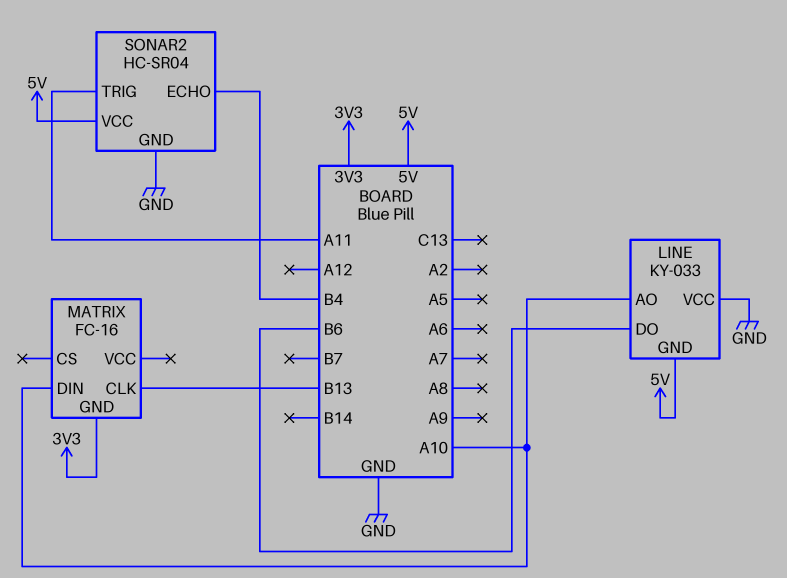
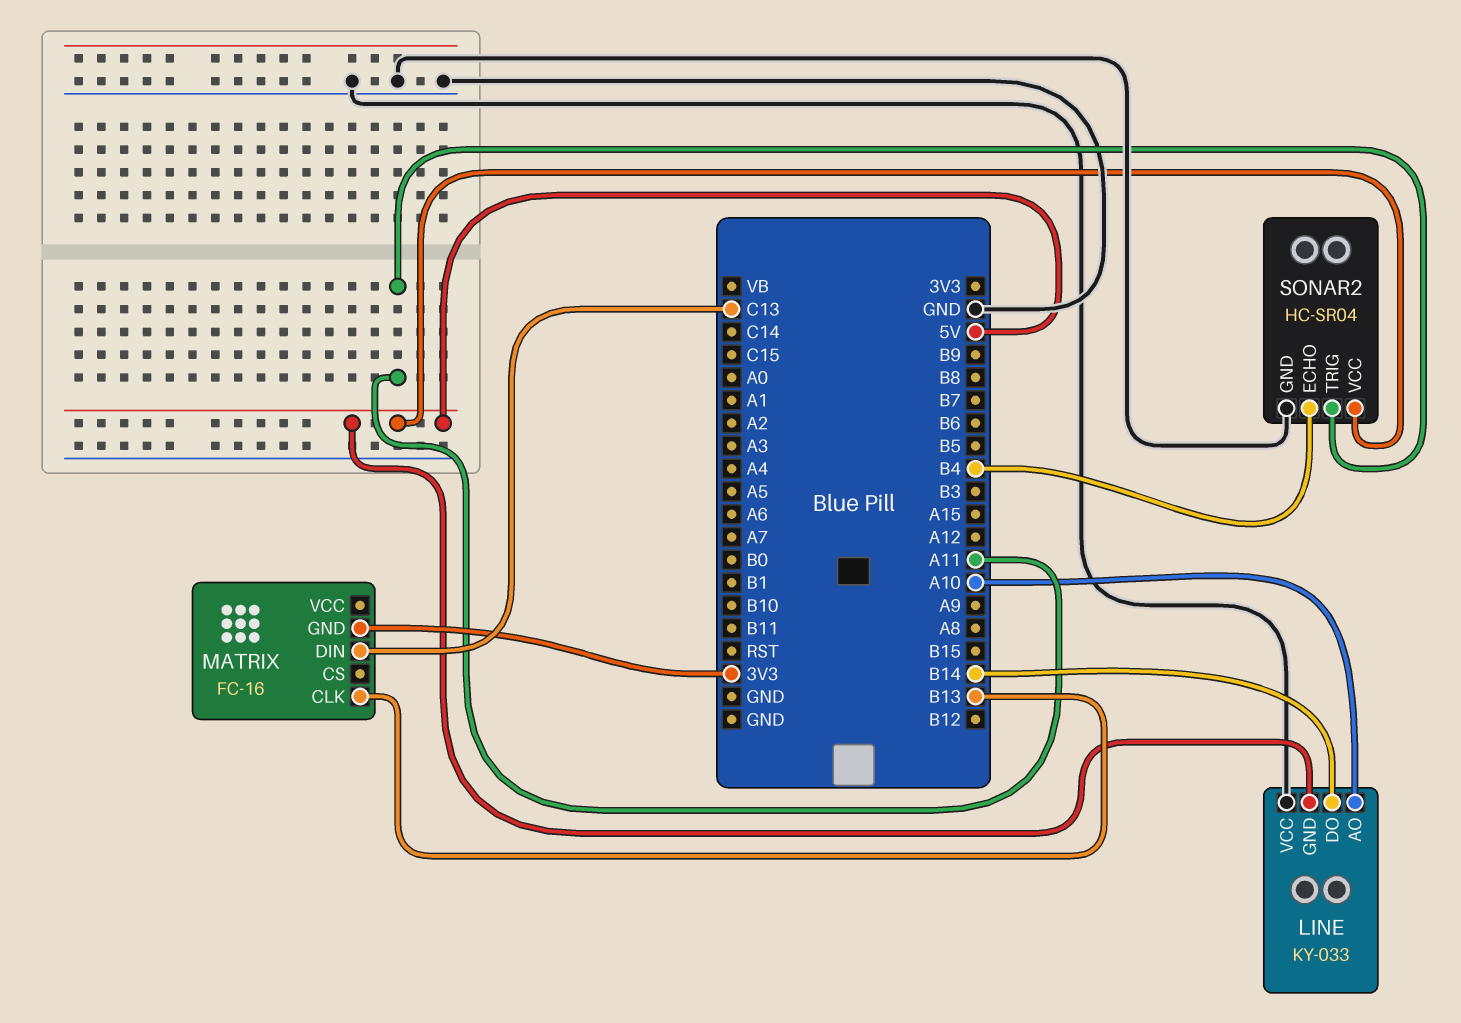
LINE pin DO: B6 -> B14
MATRIX pin DIN: A10 -> C13

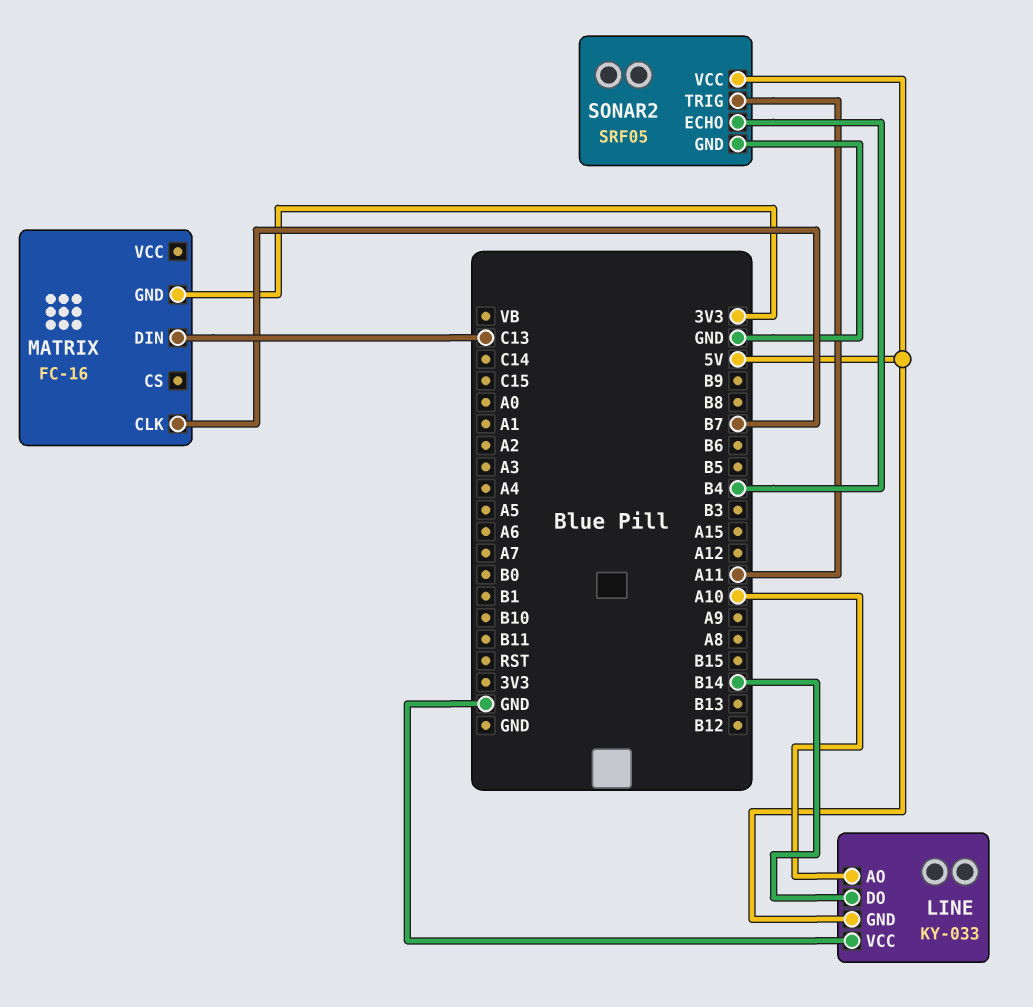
MATRIX pin CLK: B13 -> B7
SONAR2: HC-SR04 -> SRF05

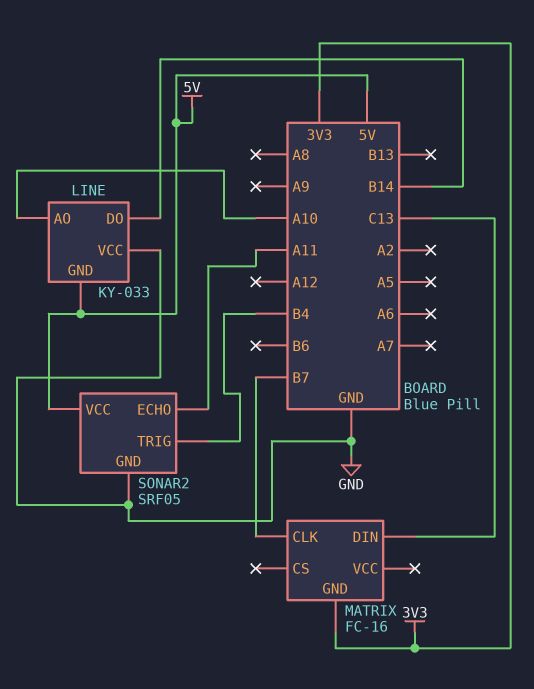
SONAR2 pin ECHO: B4 -> A11
SONAR2 pin TRIG: A11 -> B4

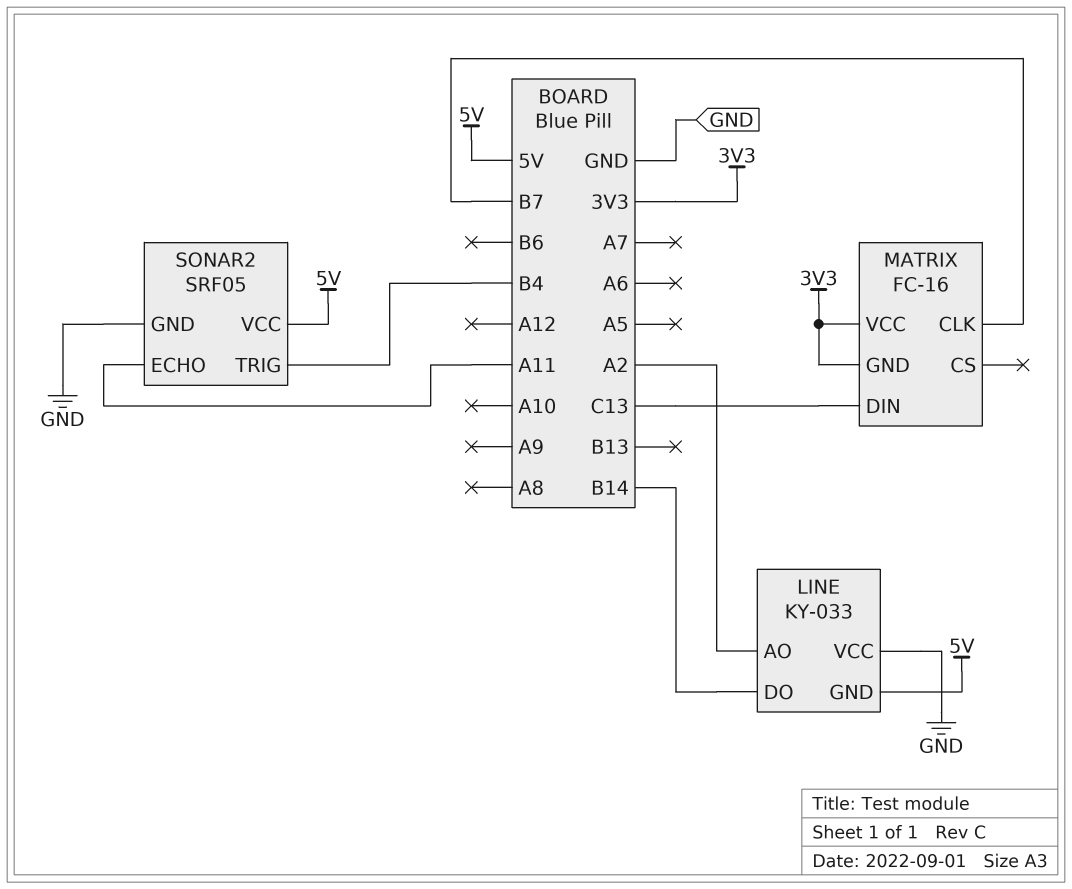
LINE pin AO: A10 -> A2
MATRIX pin VCC: none -> 3V3

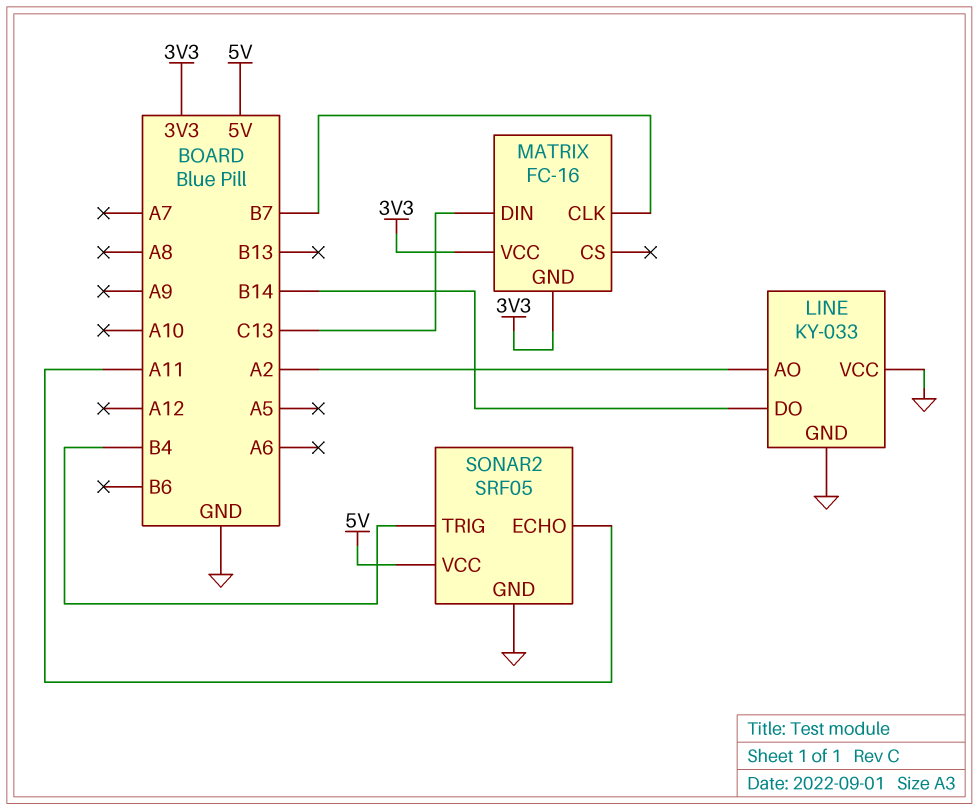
LINE pin GND: 5V -> GND

